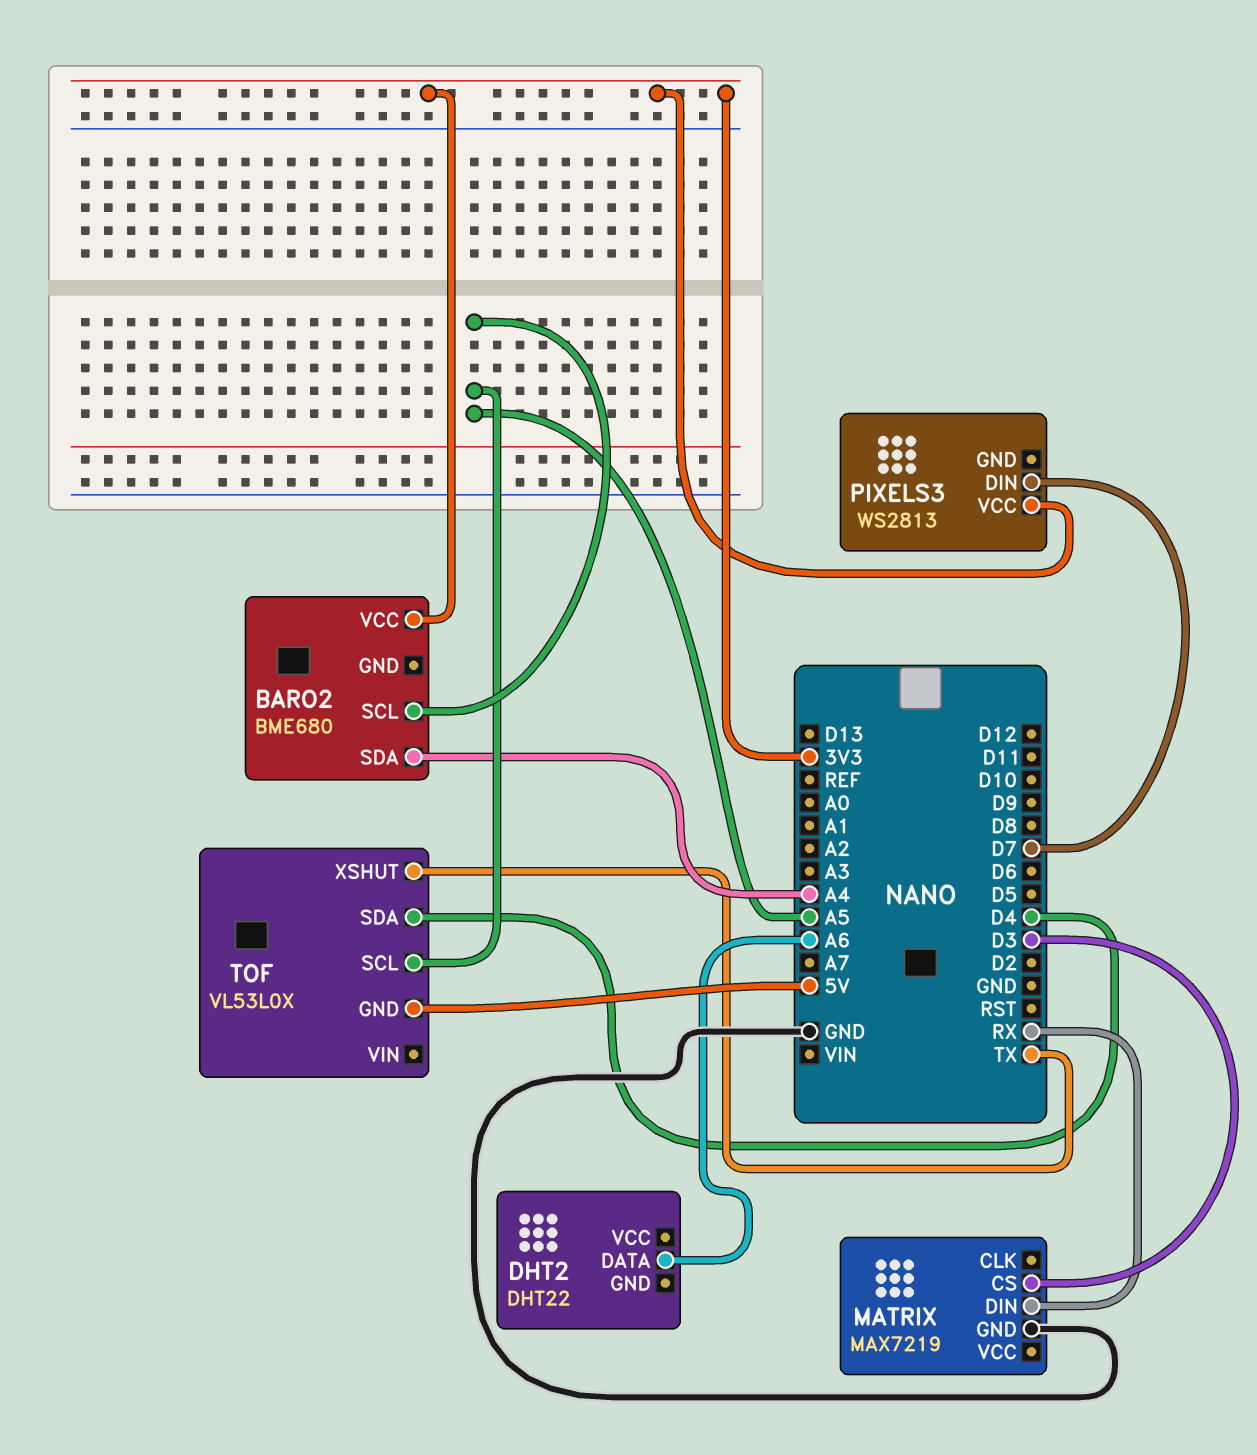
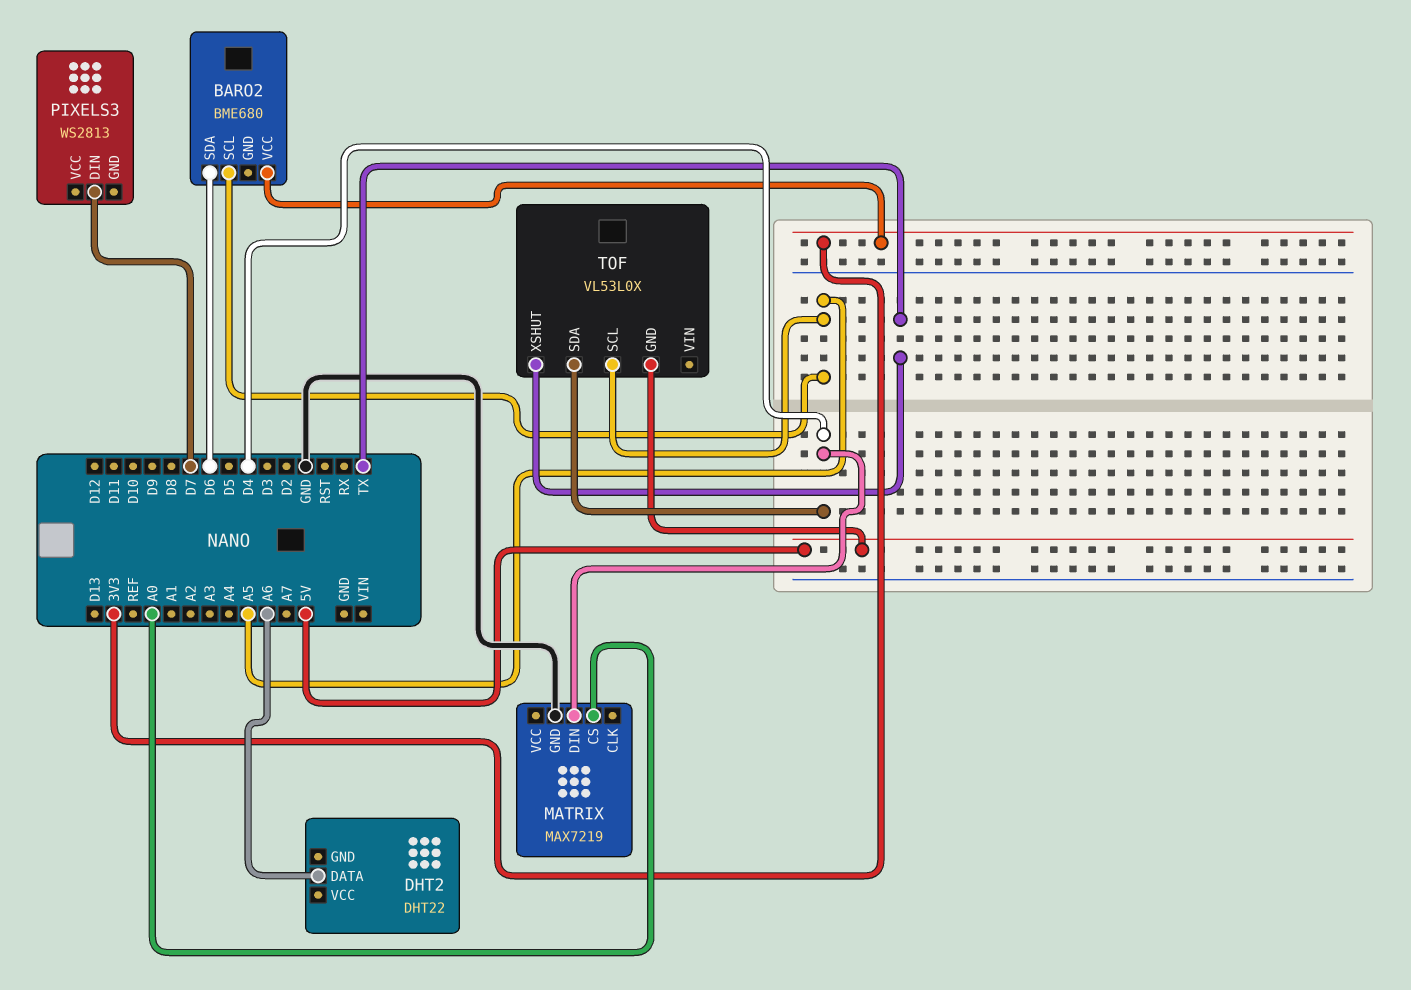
BARO2 pin SDA: A4 -> D6
MATRIX pin CS: D3 -> A0
MATRIX pin DIN: RX -> D4
PIXELS3 pin VCC: 3V3 -> none

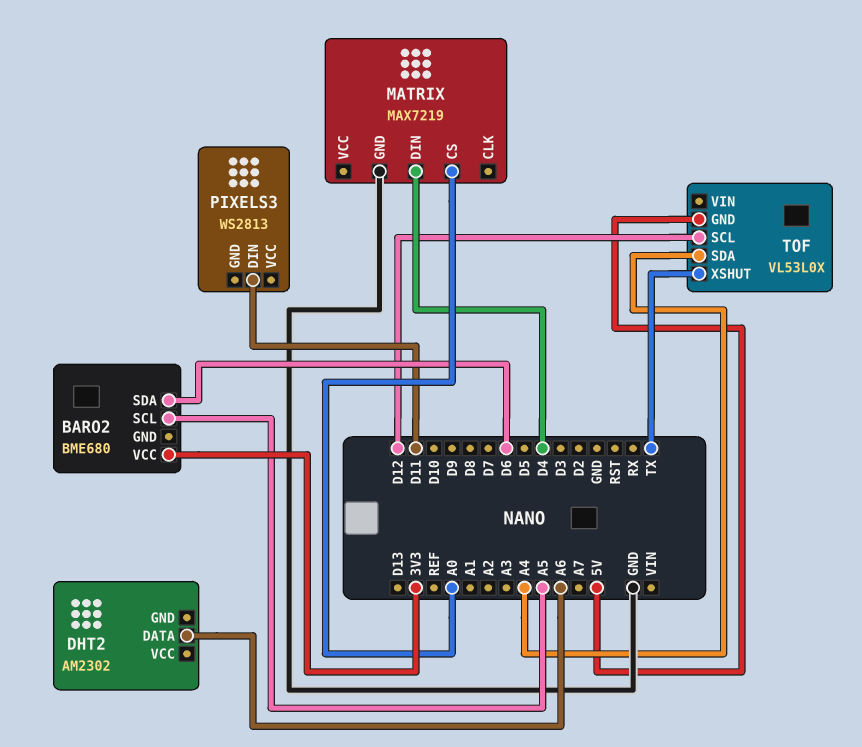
DHT2: DHT22 -> AM2302
PIXELS3 pin DIN: D7 -> D11
TOF pin SCL: A5 -> D12
TOF pin SDA: D4 -> A4

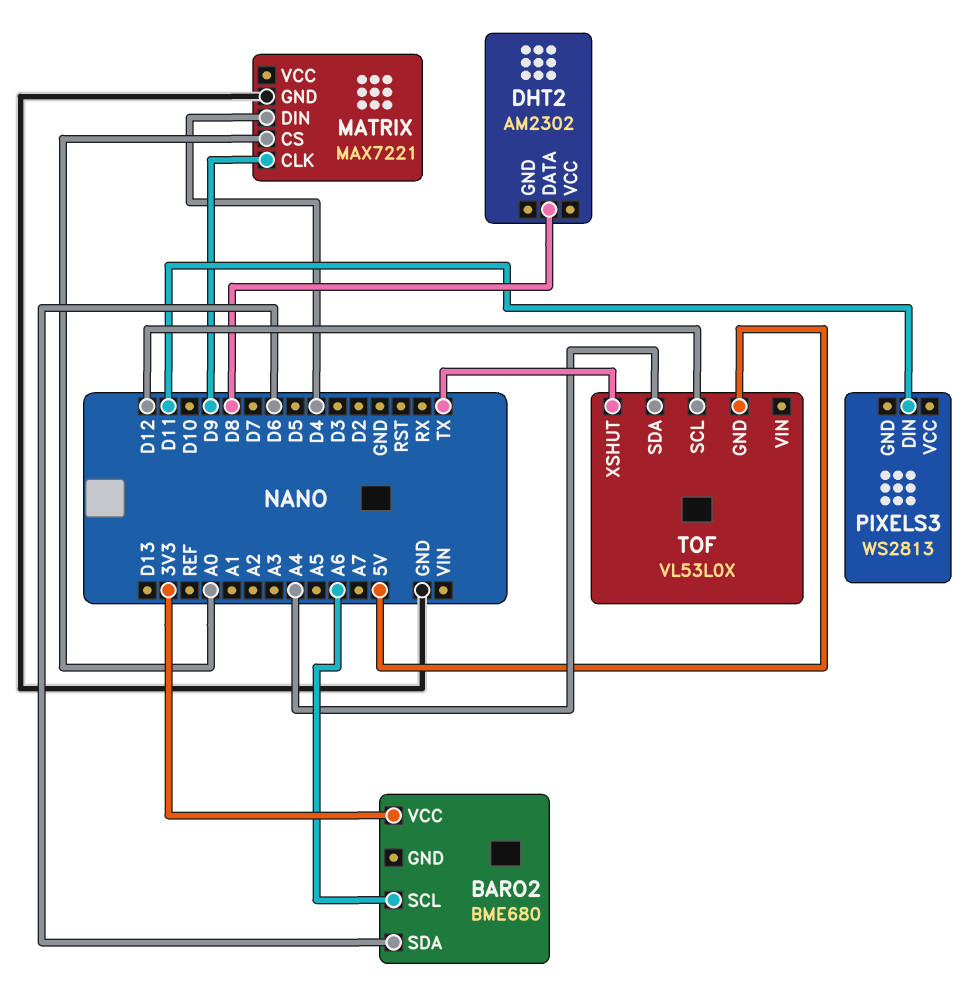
BARO2 pin SCL: A5 -> A6
DHT2 pin DATA: A6 -> D8
MATRIX: MAX7219 -> MAX7221
MATRIX pin CLK: none -> D9

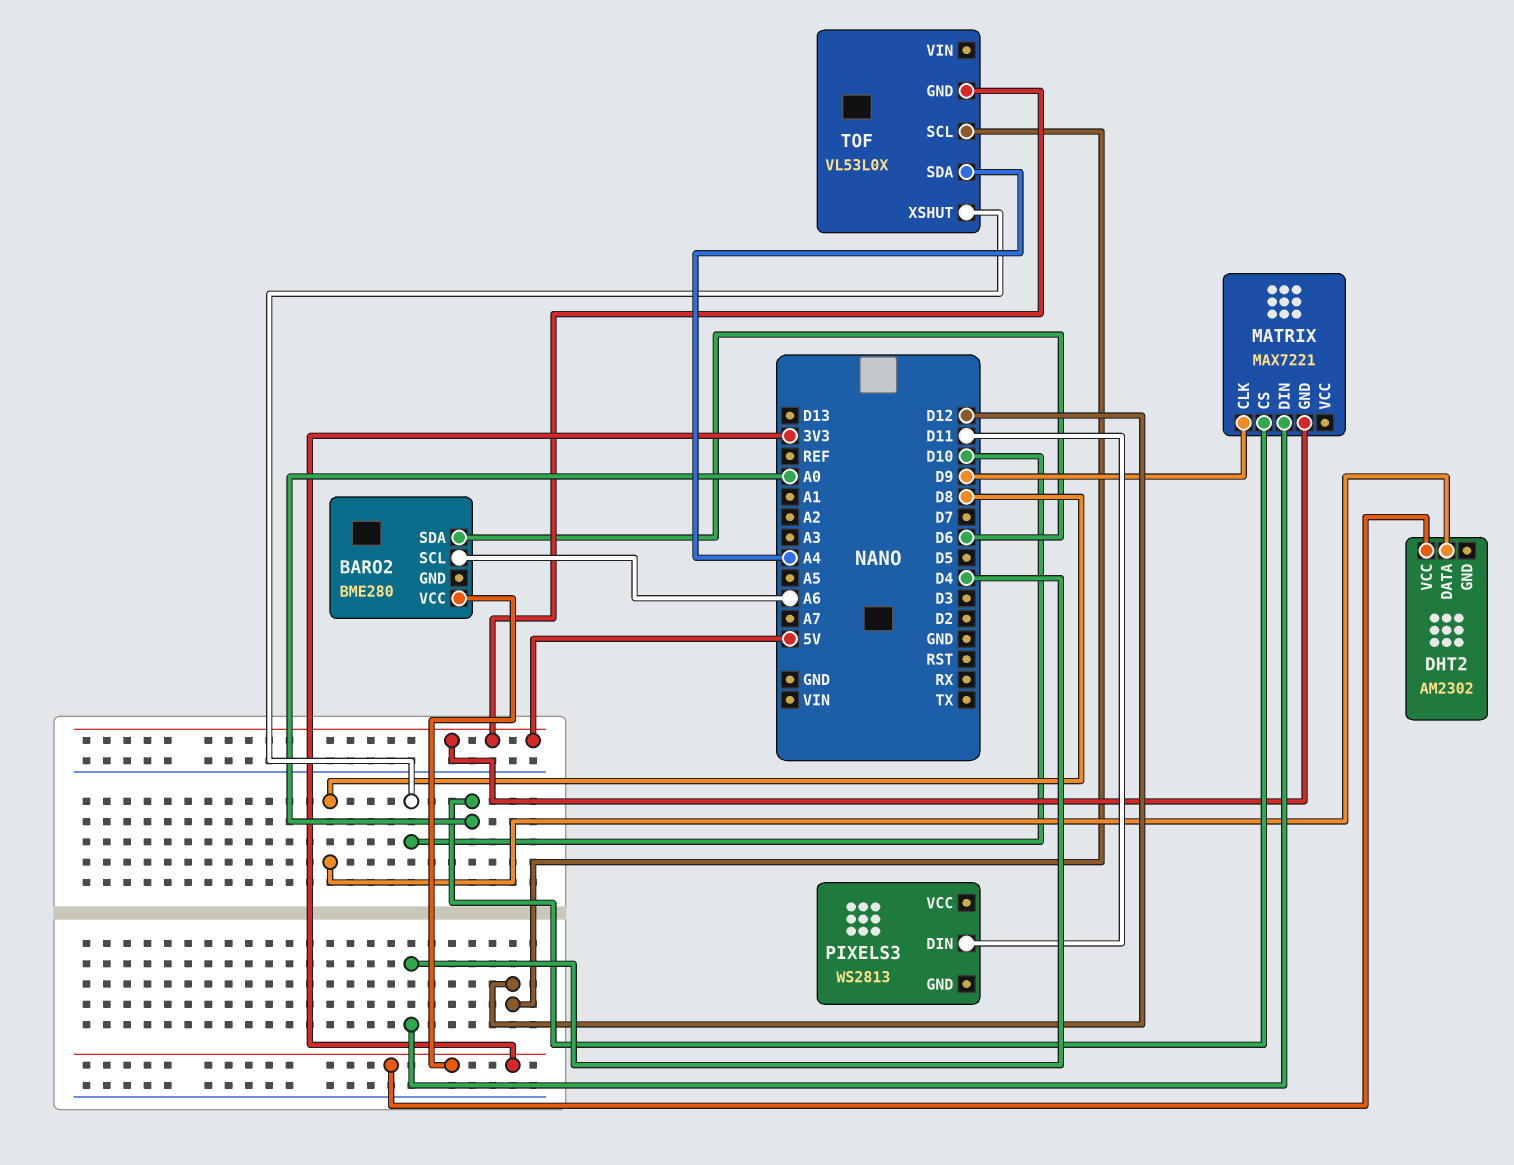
BARO2: BME680 -> BME280
DHT2 pin VCC: none -> 3V3
MATRIX pin GND: GND -> 5V
TOF pin XSHUT: TX -> D10

